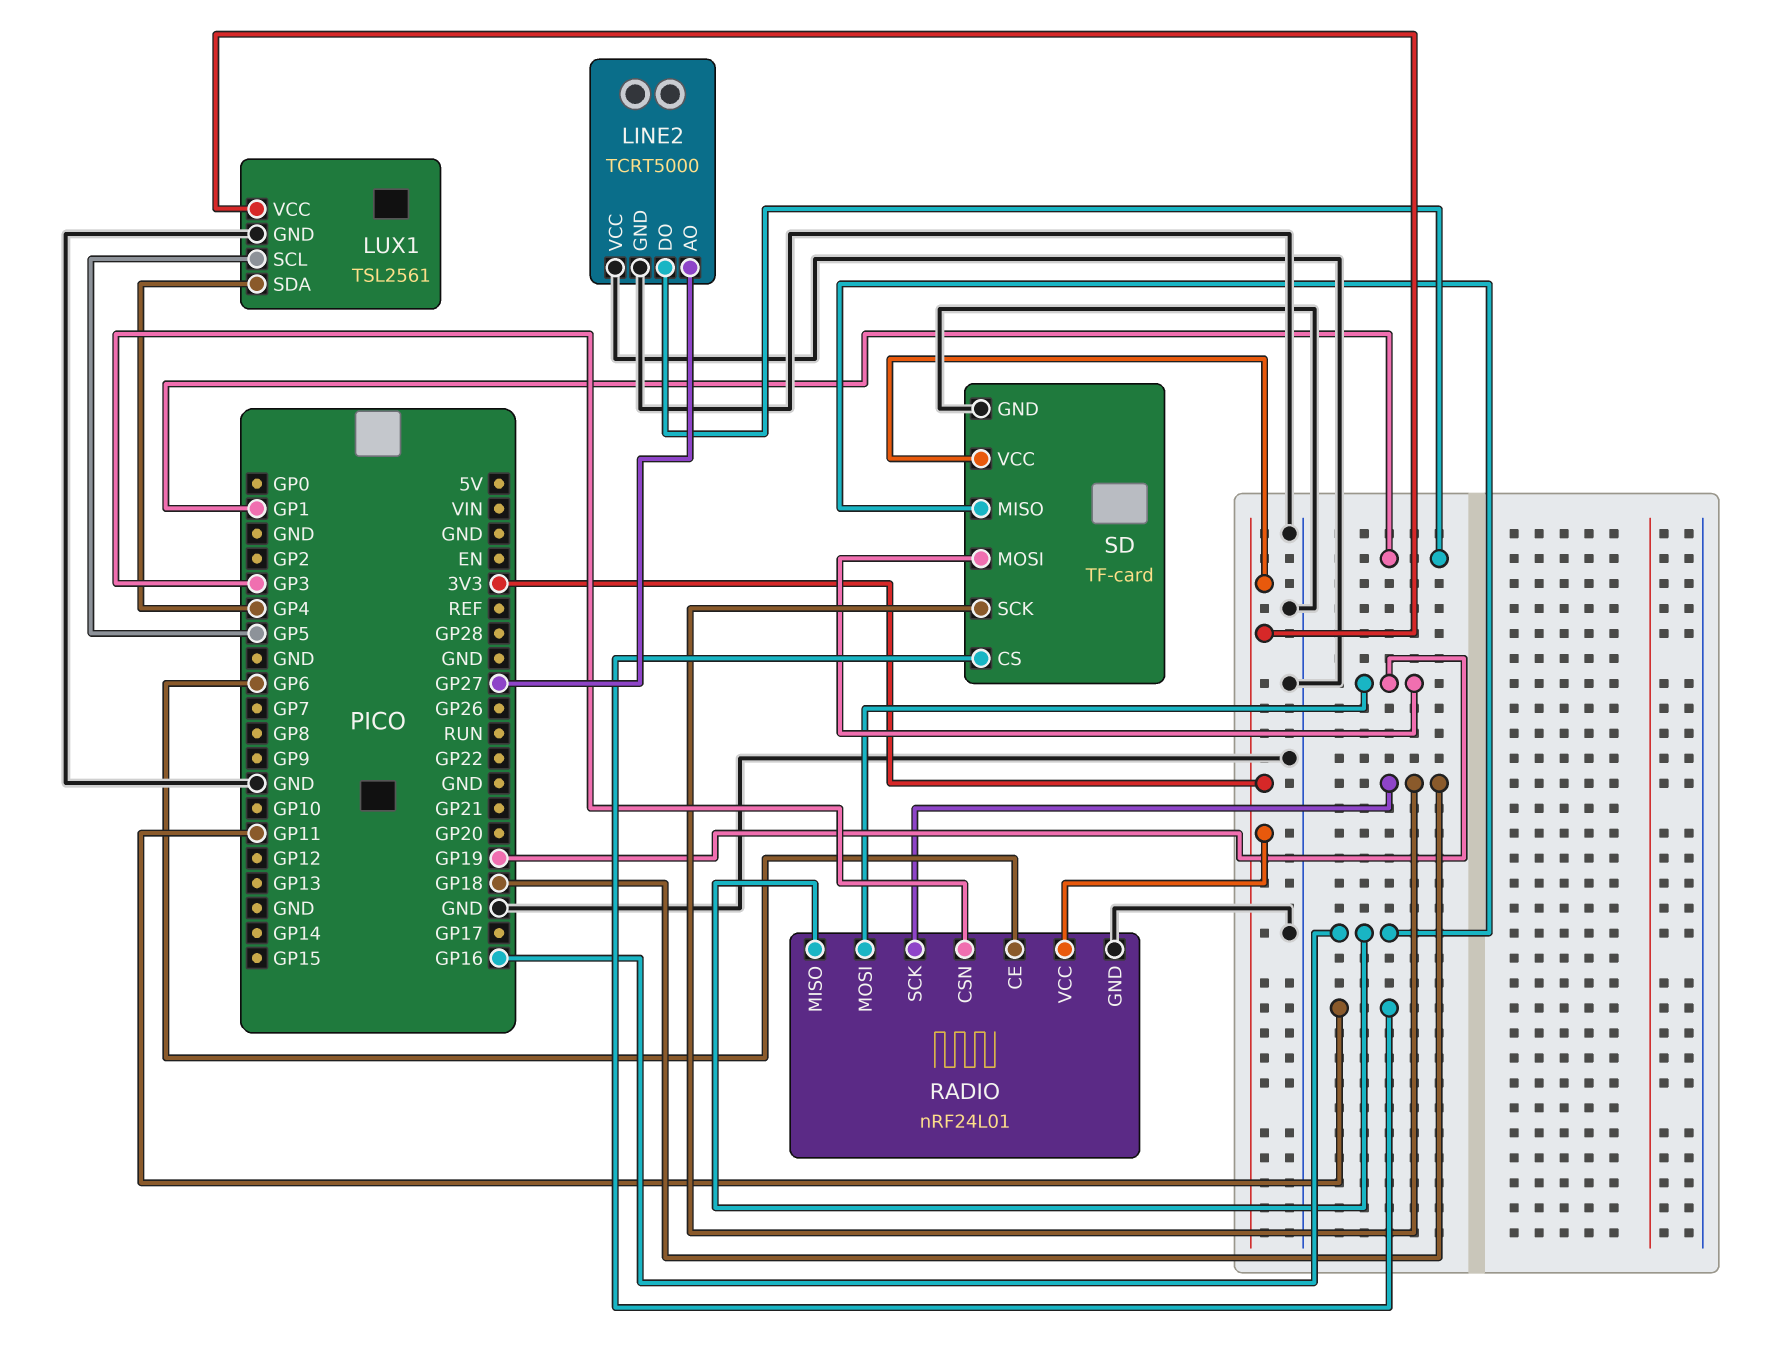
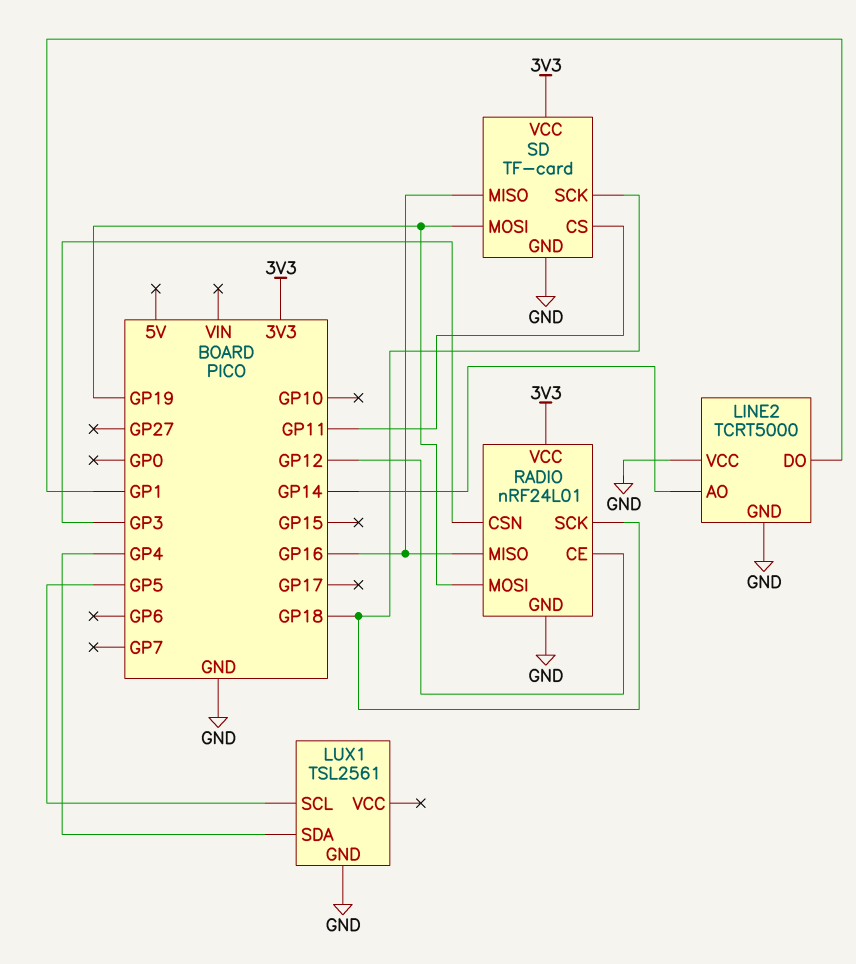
LINE2 pin AO: GP27 -> GP14
LUX1 pin VCC: 3V3 -> none
RADIO pin CE: GP6 -> GP12

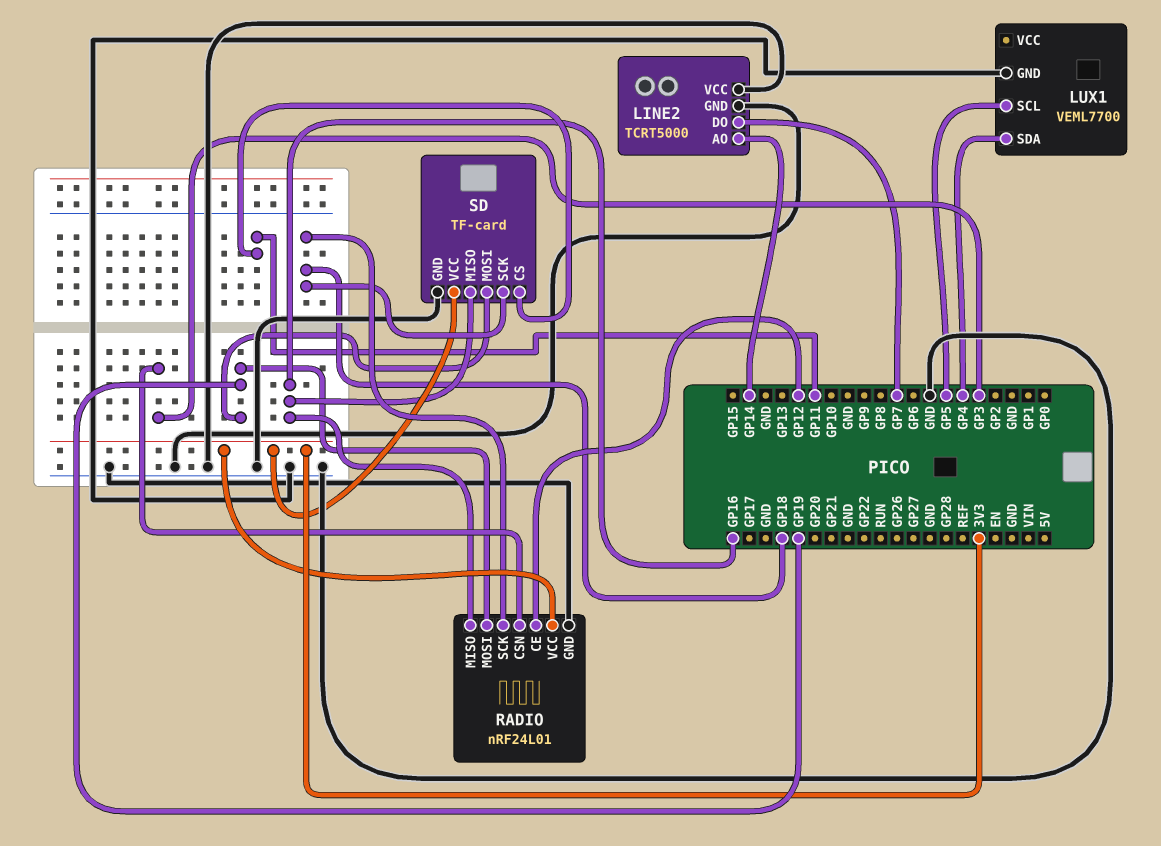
LINE2 pin DO: GP1 -> GP7
LUX1: TSL2561 -> VEML7700

